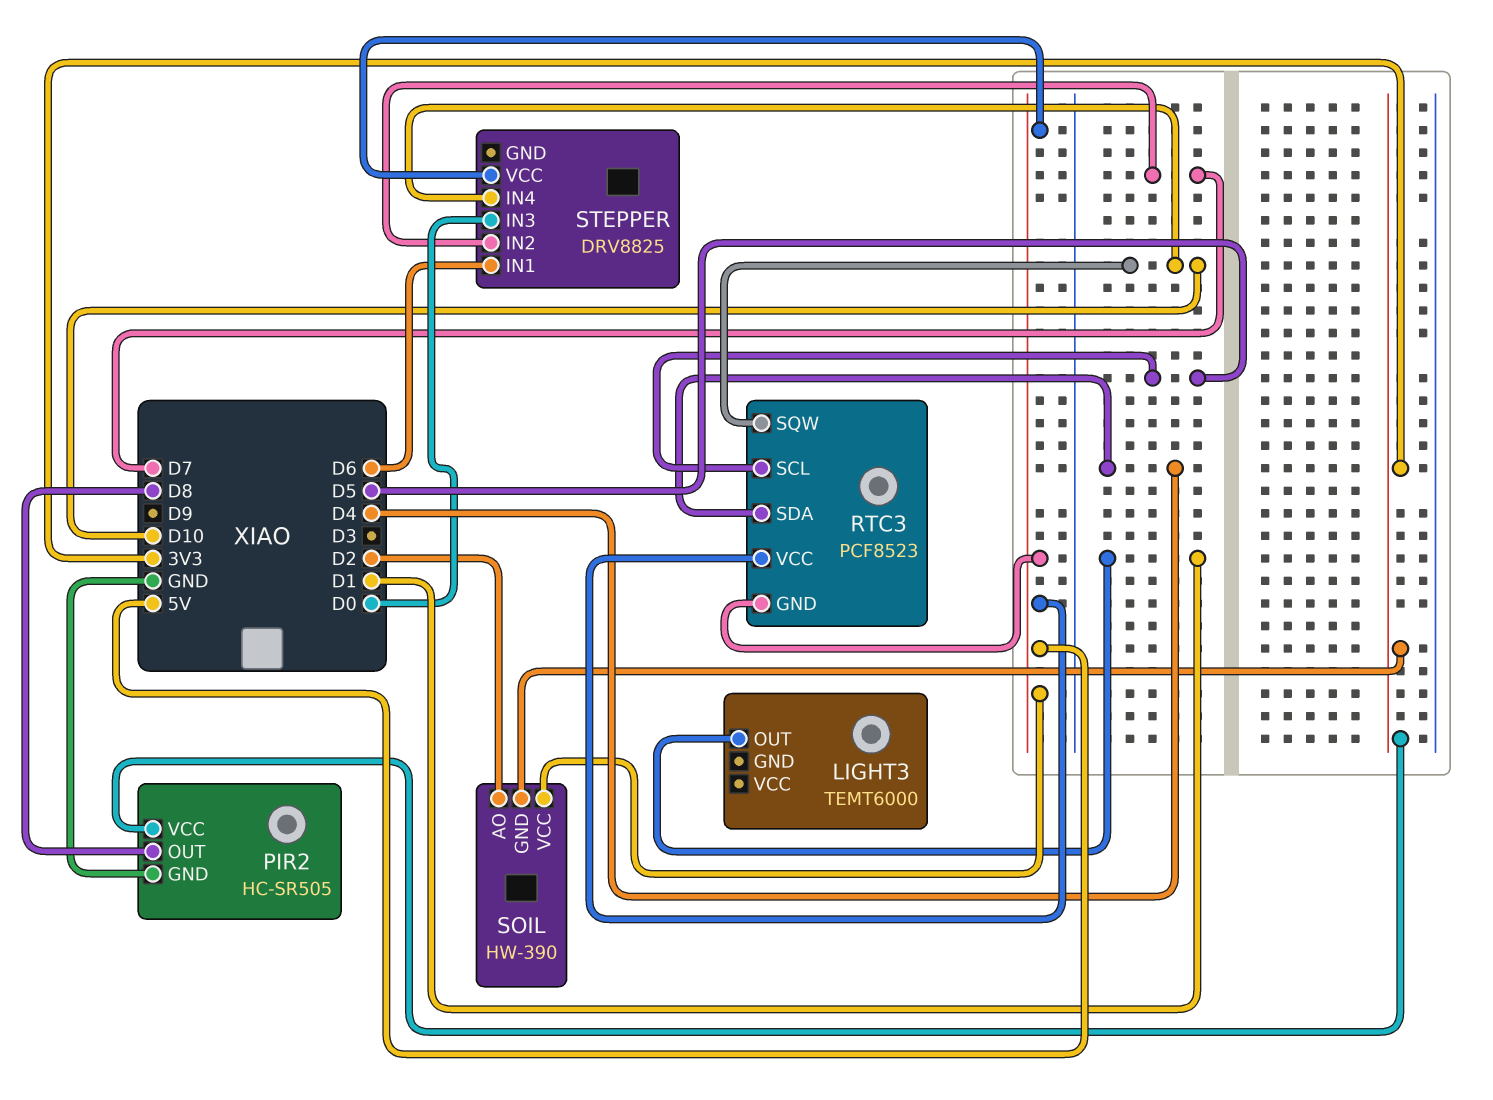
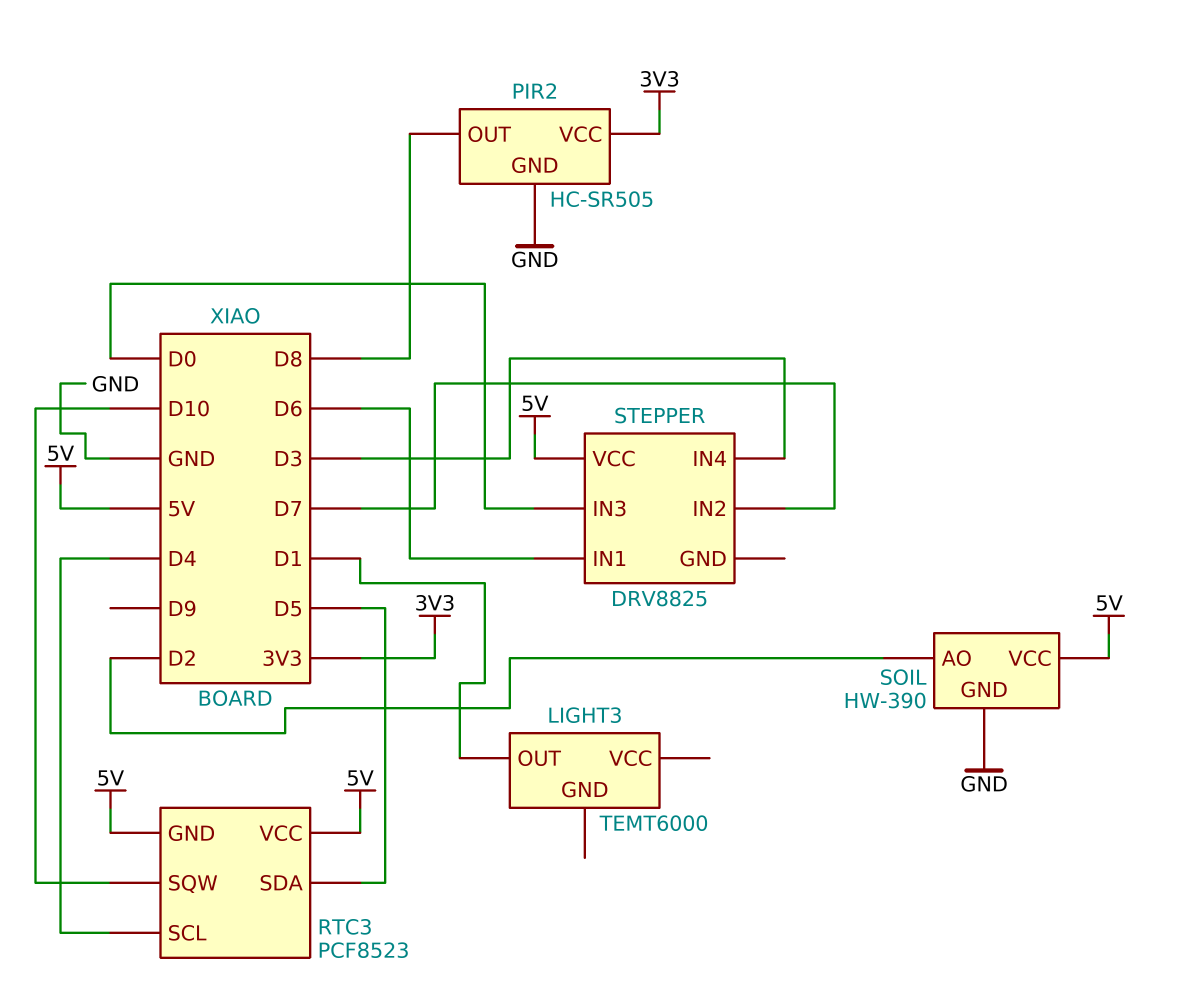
RTC3 pin SCL: D5 -> D4
RTC3 pin SDA: D4 -> D5
SOIL pin GND: 3V3 -> GND
STEPPER pin IN4: D10 -> D3

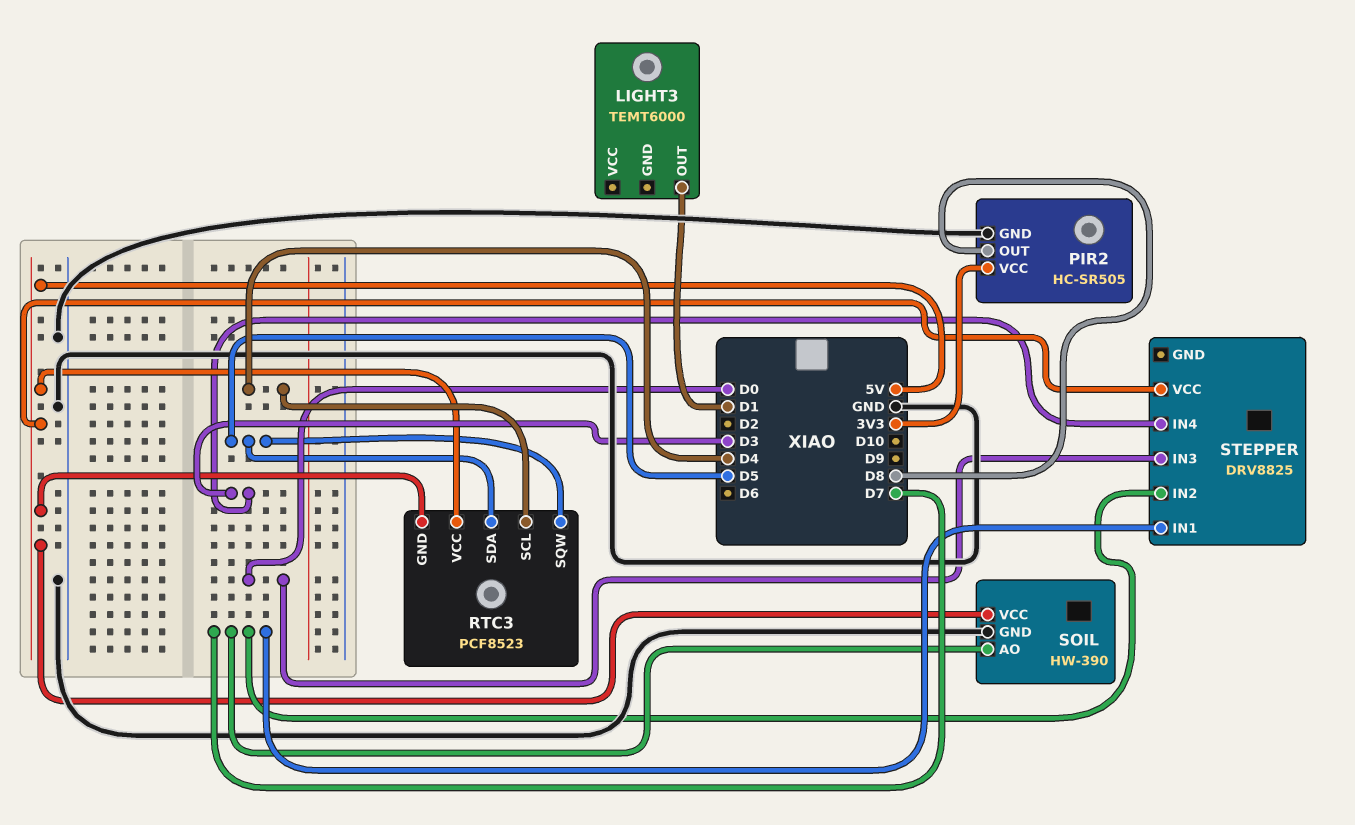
RTC3 pin SQW: D10 -> D5
SOIL pin AO: D2 -> D7
STEPPER pin IN1: D6 -> D7

